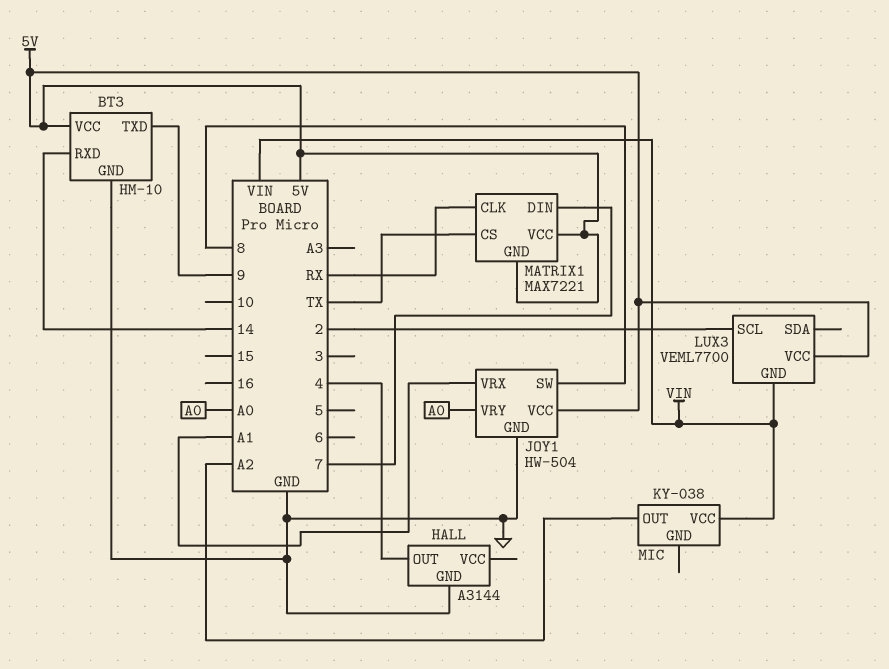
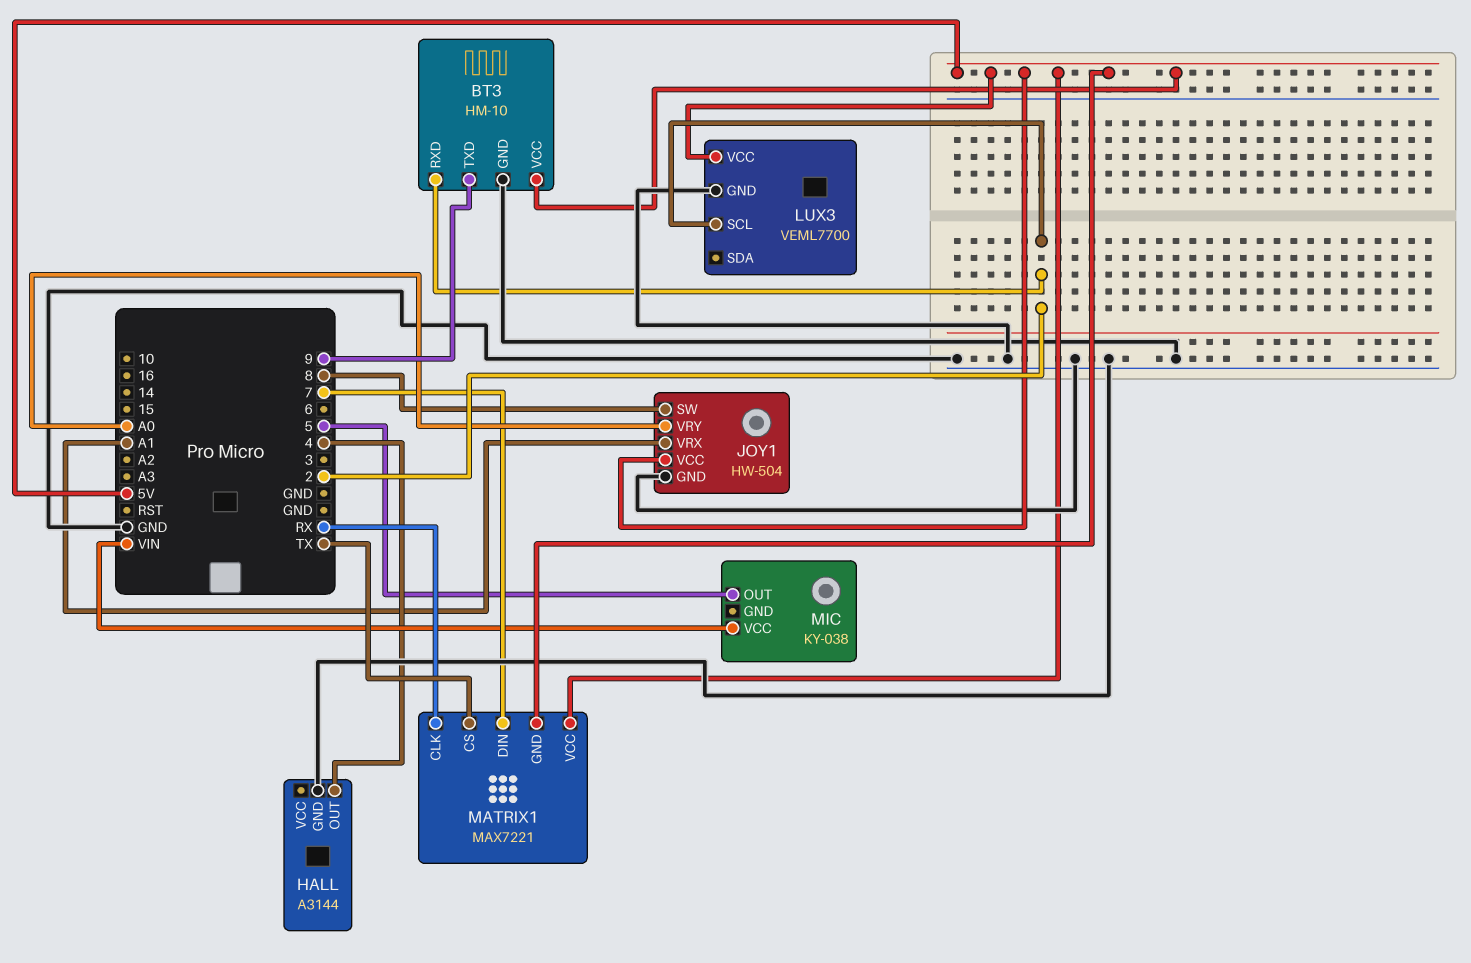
BT3 pin RXD: 14 -> 2
LUX3 pin GND: VIN -> GND
MIC pin OUT: A2 -> 5

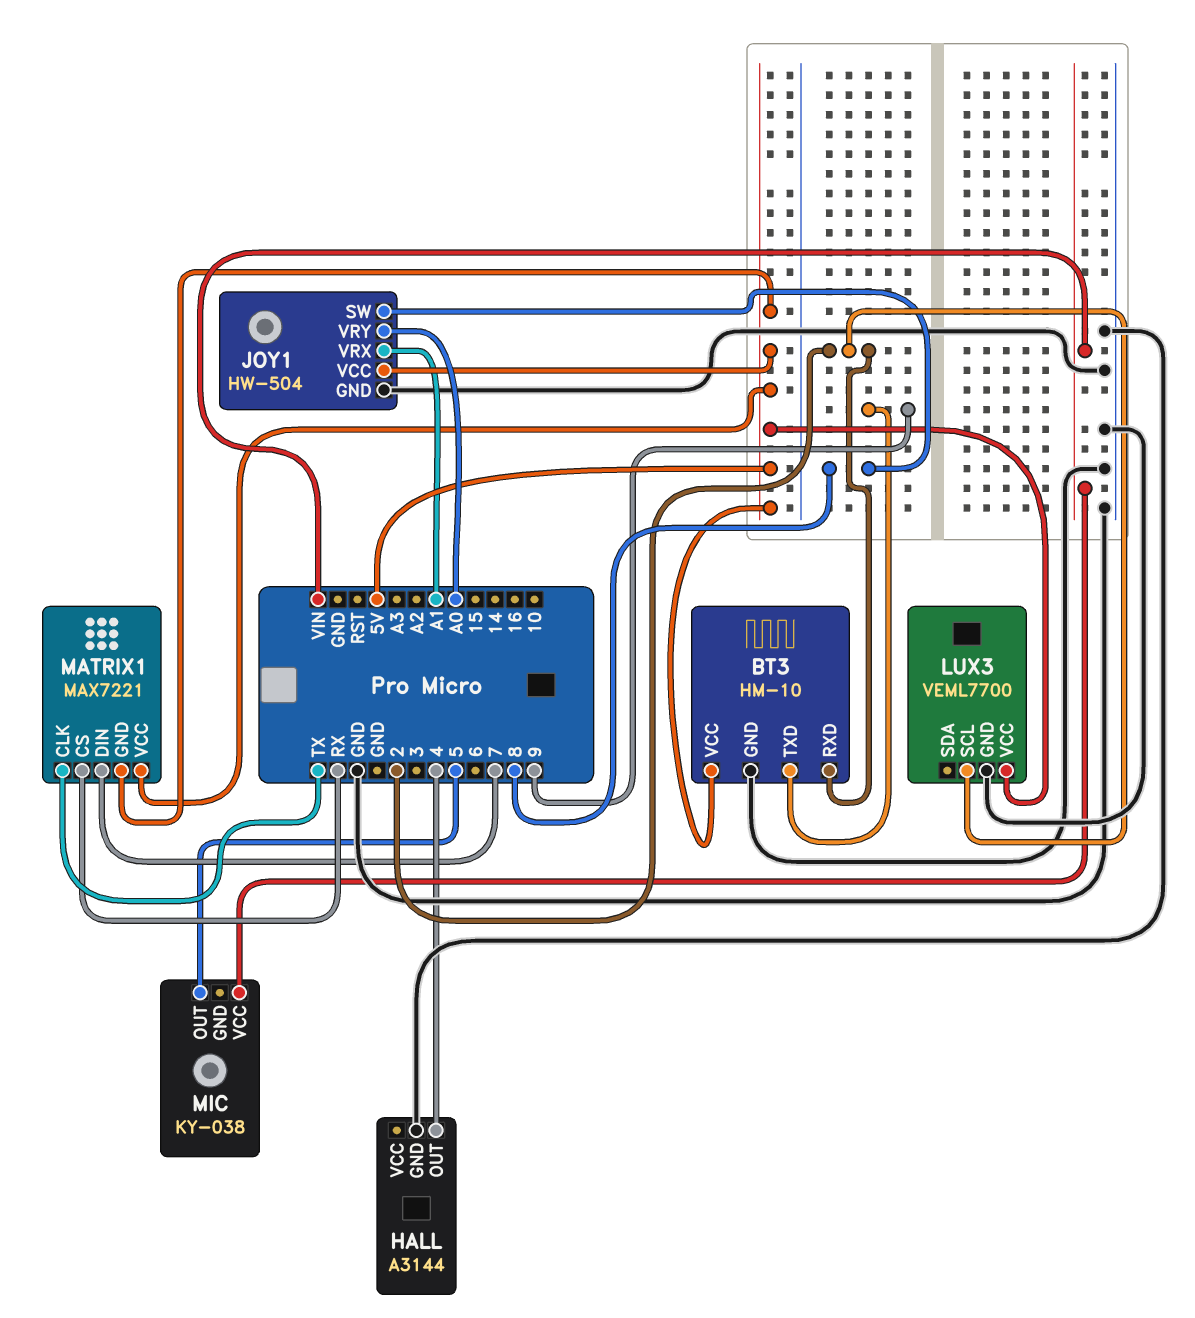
MATRIX1 pin CLK: RX -> TX
MATRIX1 pin CS: TX -> RX

